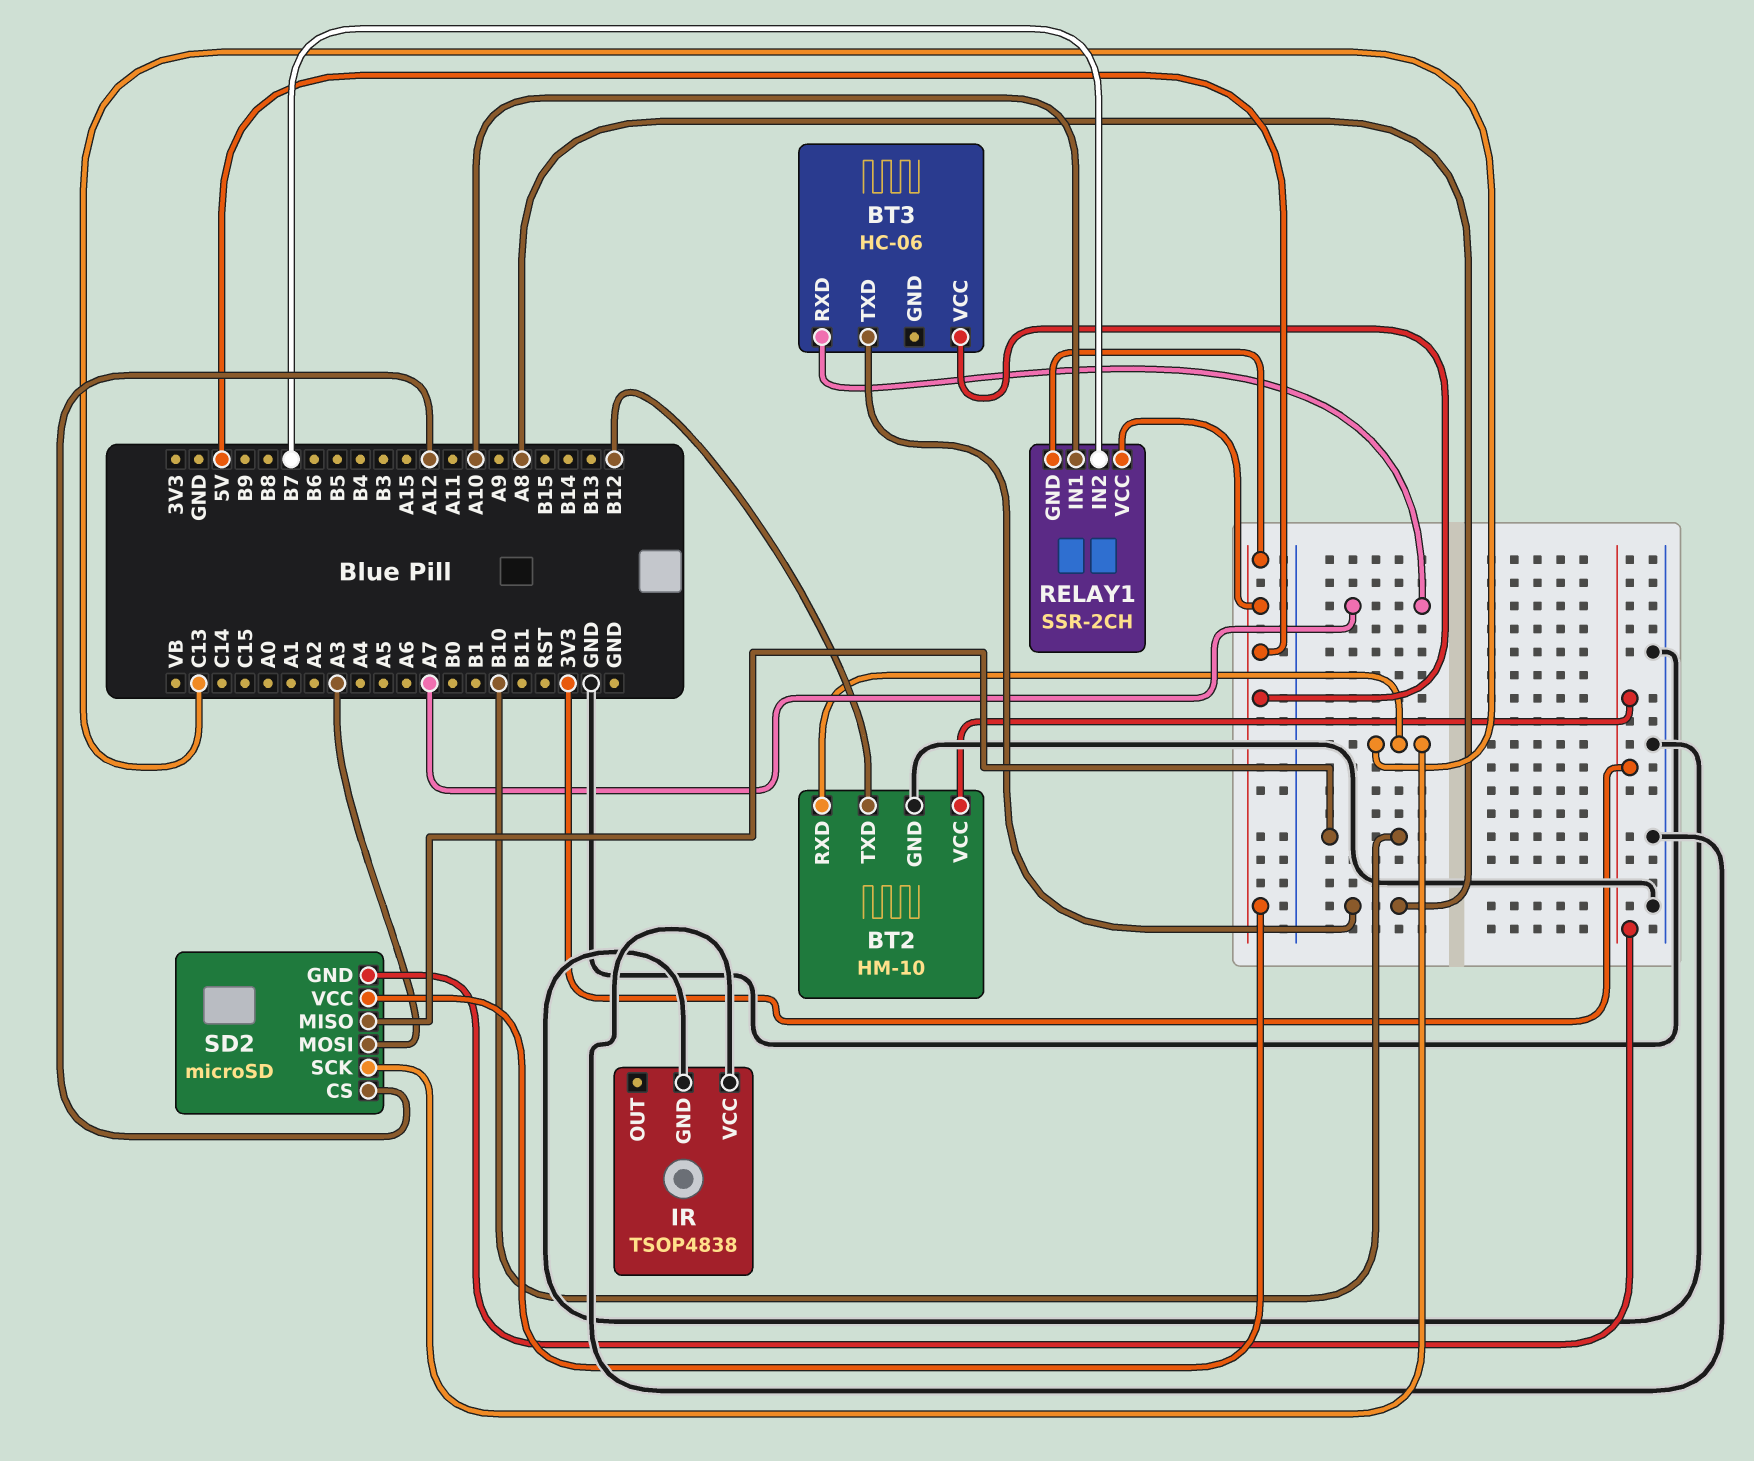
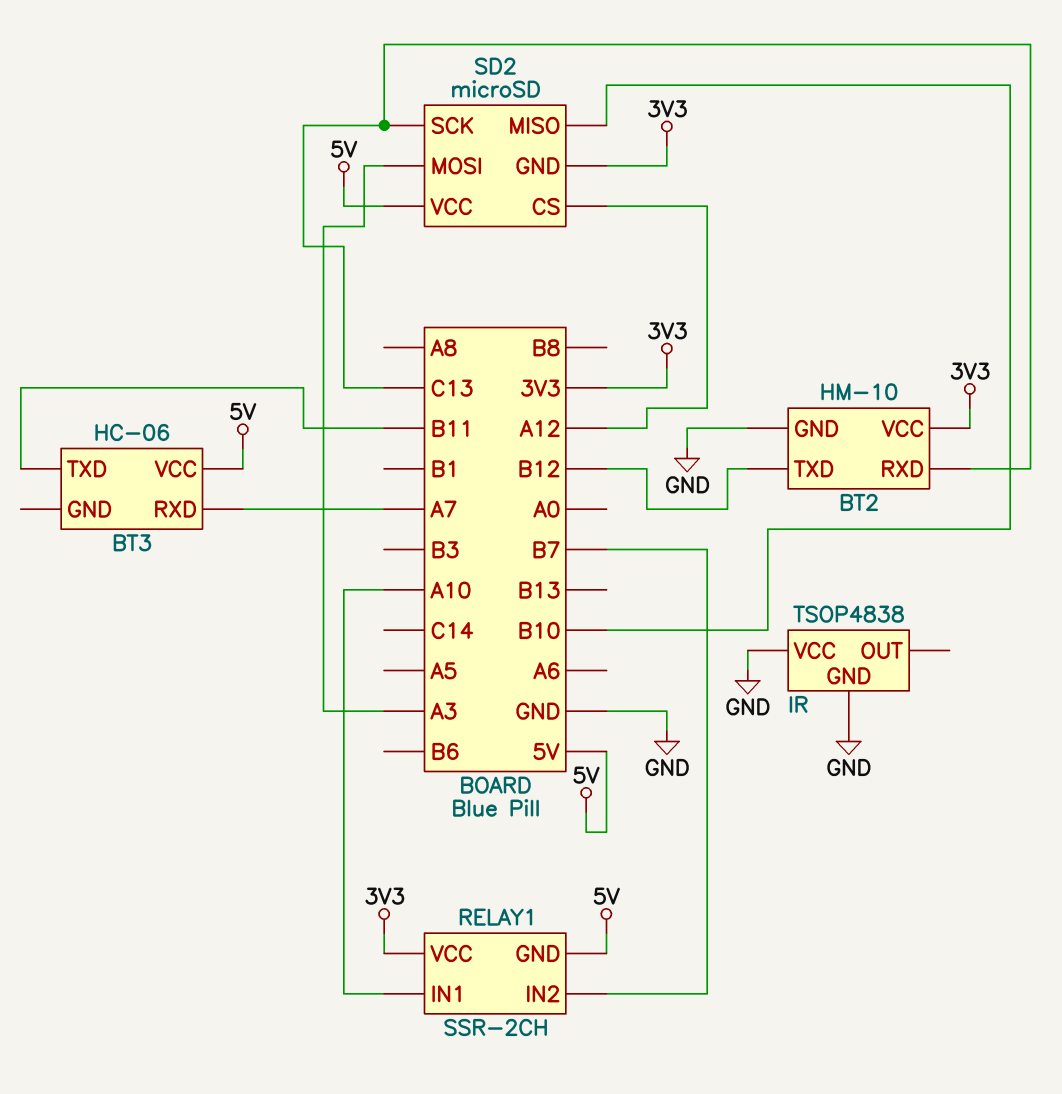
BT3 pin TXD: A8 -> B11
RELAY1 pin VCC: 5V -> 3V3

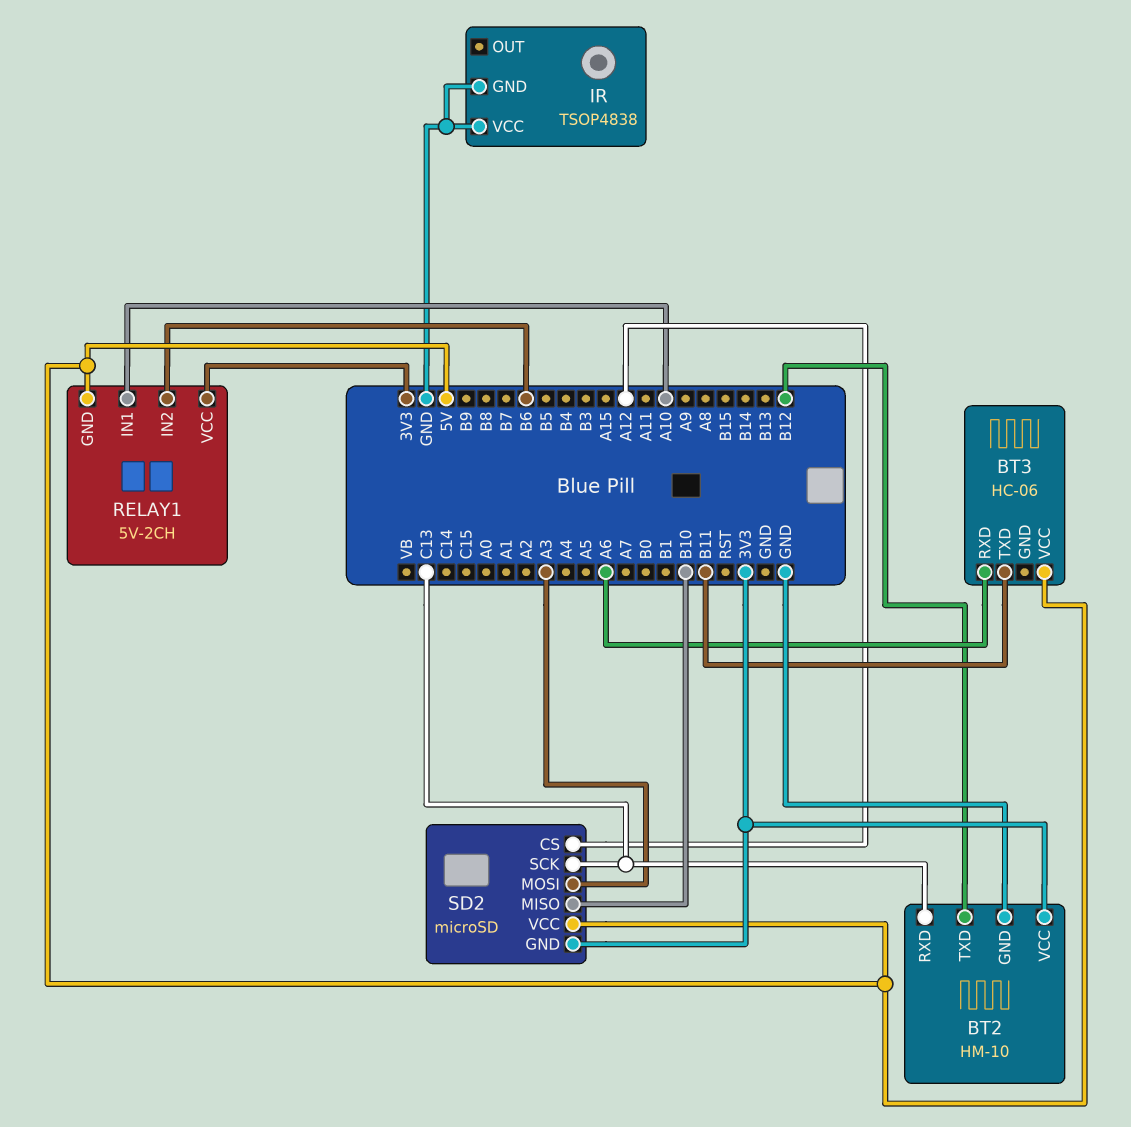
BT3 pin RXD: A7 -> A6
RELAY1: SSR-2CH -> 5V-2CH
RELAY1 pin IN2: B7 -> B6

